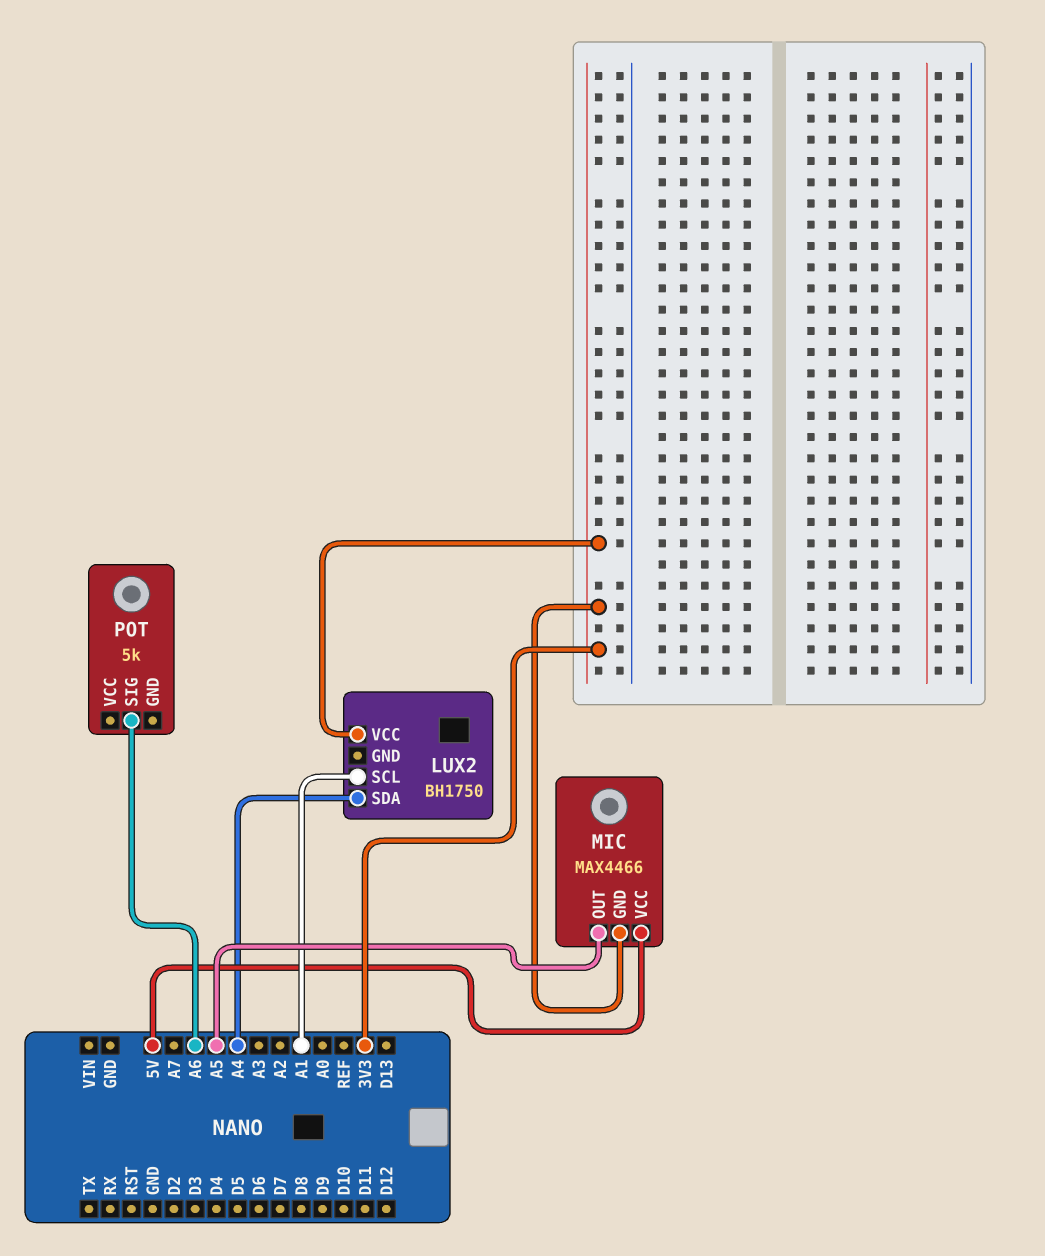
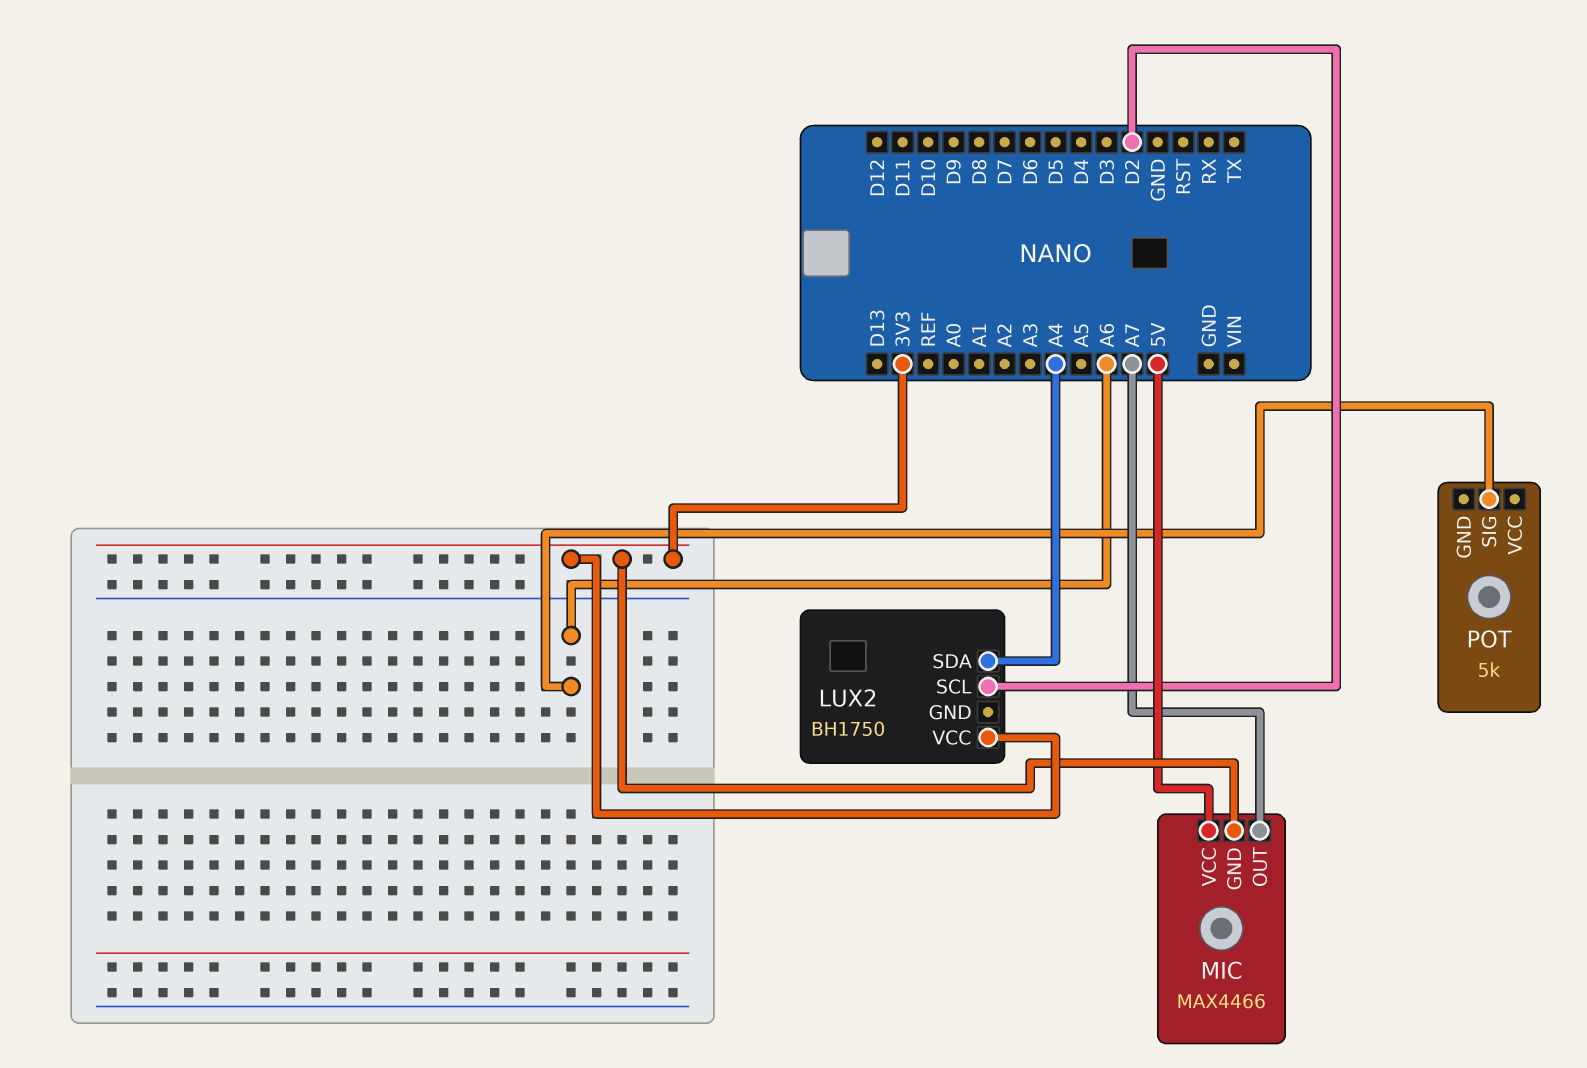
LUX2 pin SCL: A1 -> D2
MIC pin OUT: A5 -> A7

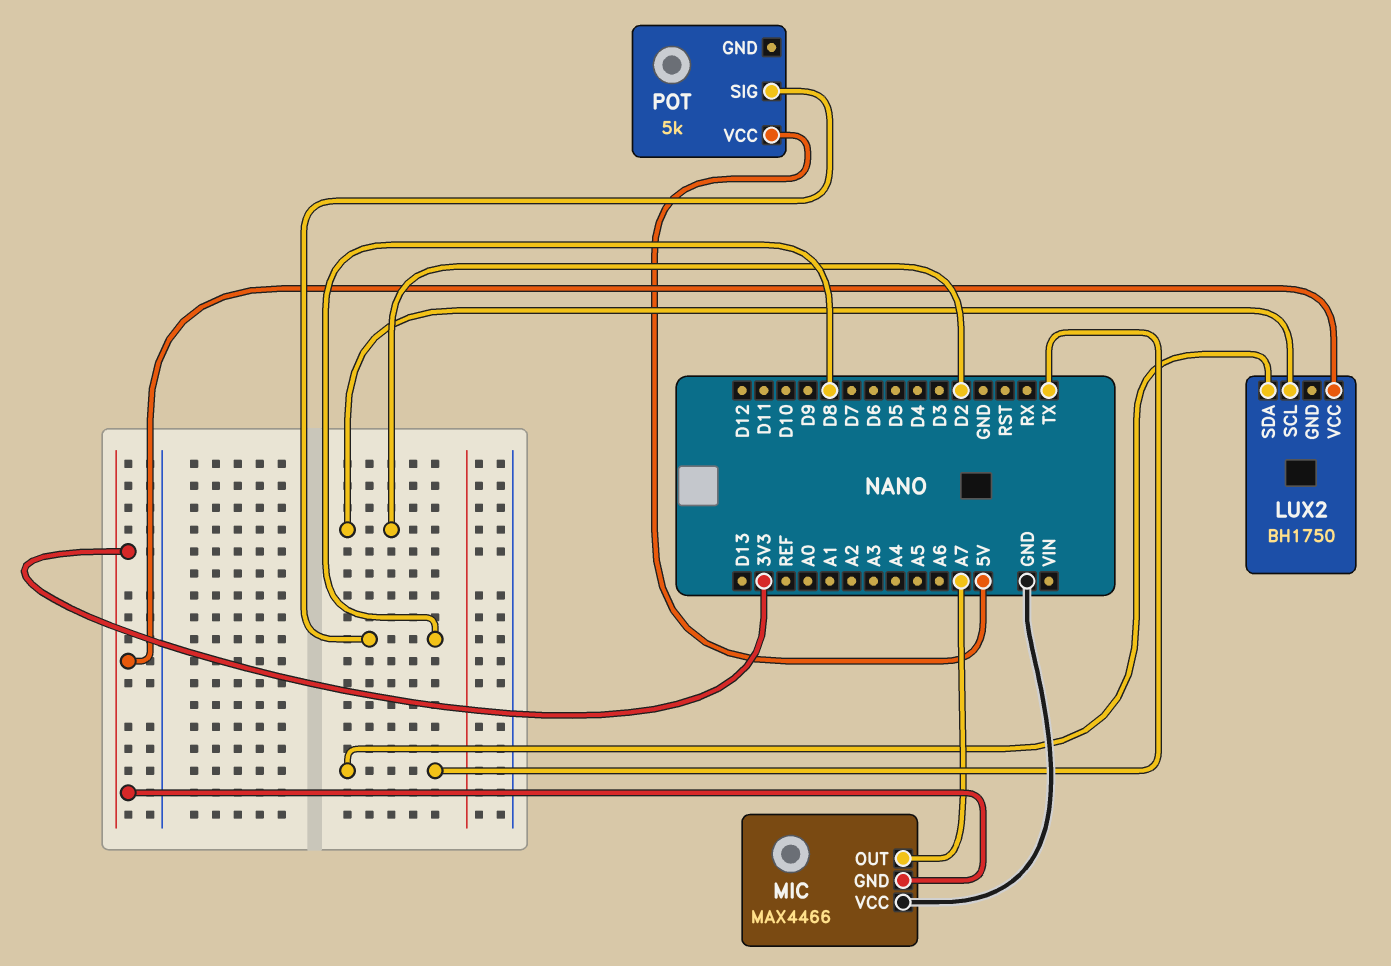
LUX2 pin SDA: A4 -> TX
MIC pin VCC: 5V -> GND
POT pin SIG: A6 -> D8
POT pin VCC: none -> 5V

